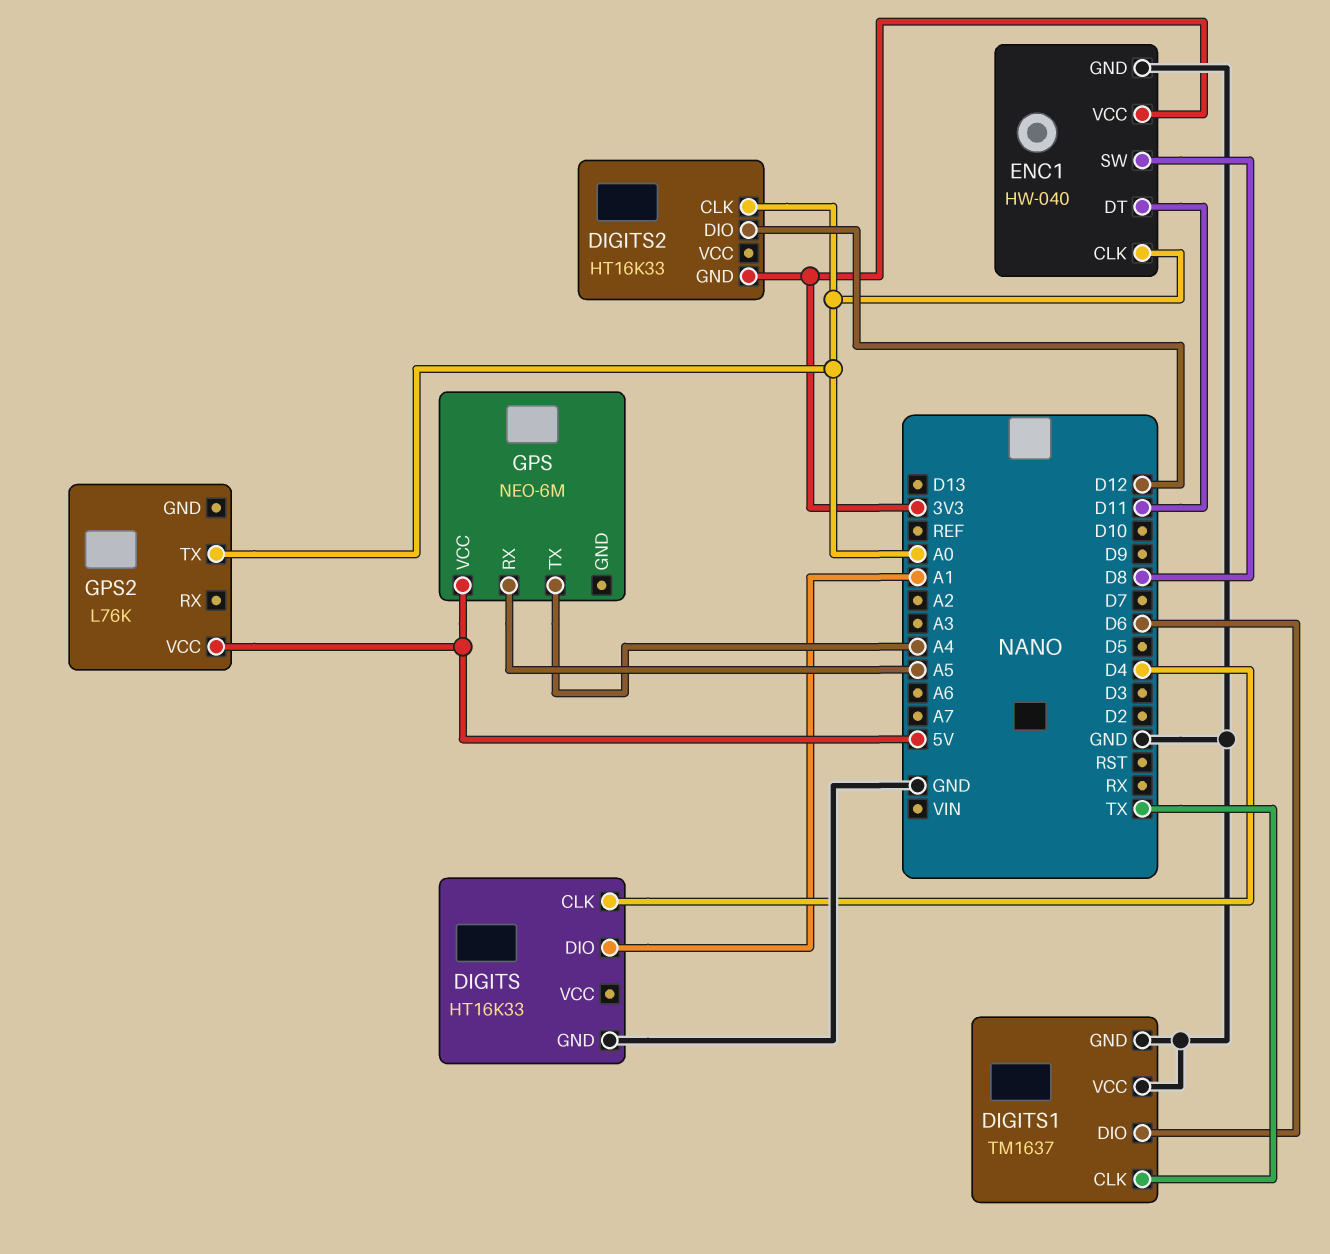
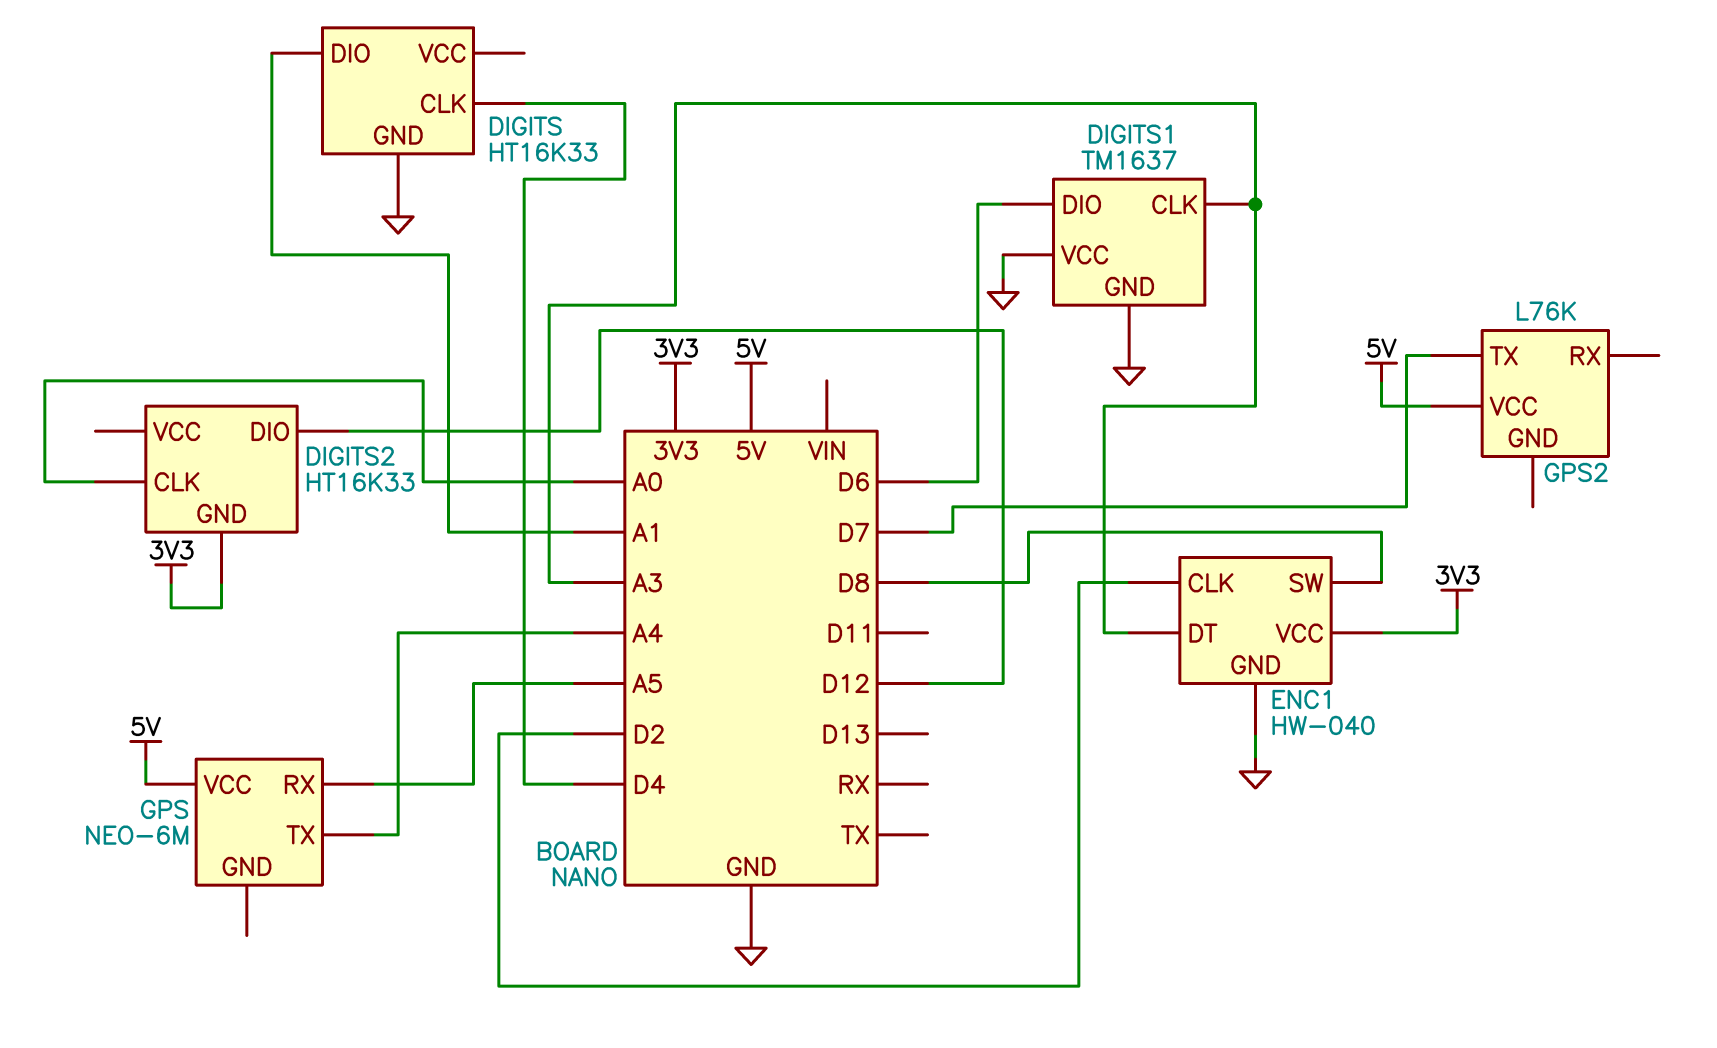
DIGITS1 pin CLK: TX -> A3
ENC1 pin CLK: A0 -> D2
ENC1 pin DT: D11 -> A3
GPS2 pin TX: A0 -> D7

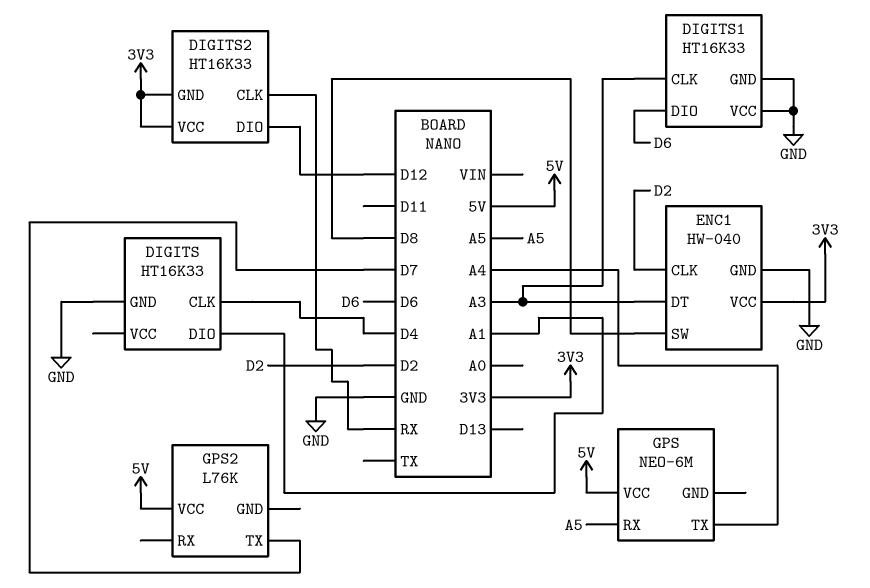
DIGITS1: TM1637 -> HT16K33
DIGITS2 pin CLK: A0 -> RX
DIGITS2 pin VCC: none -> 3V3

